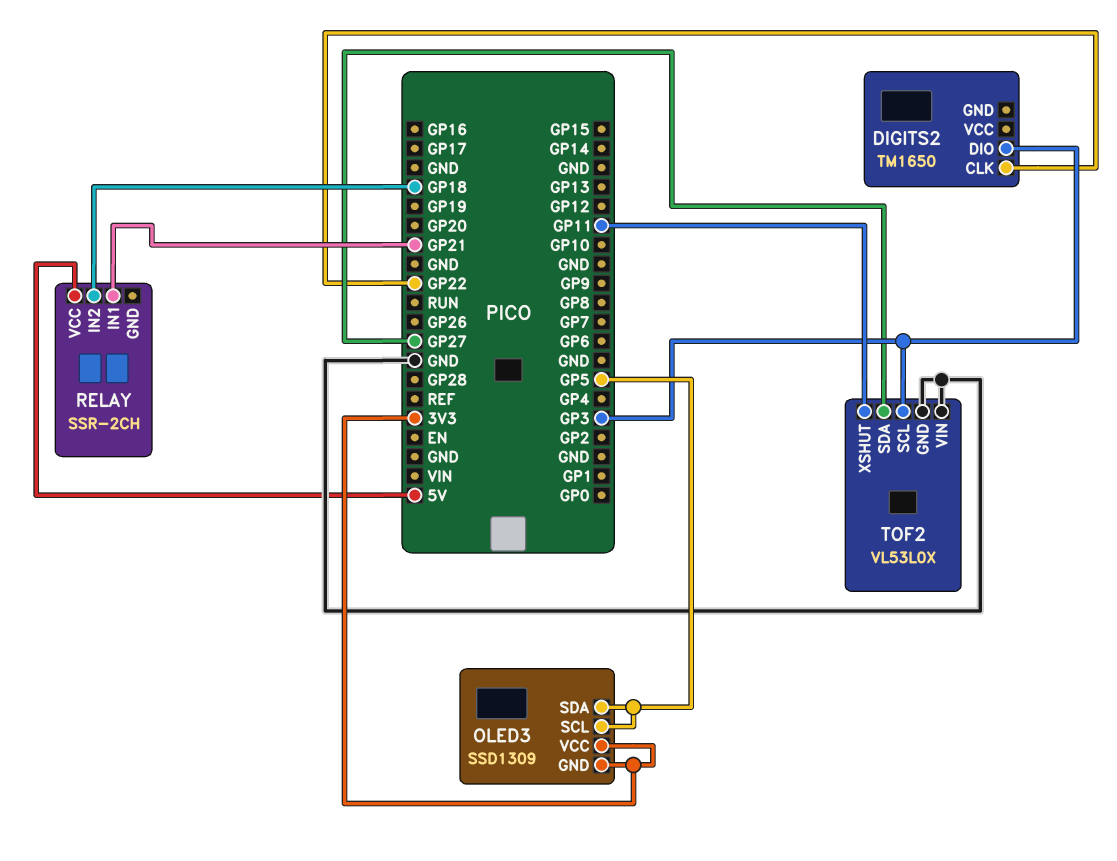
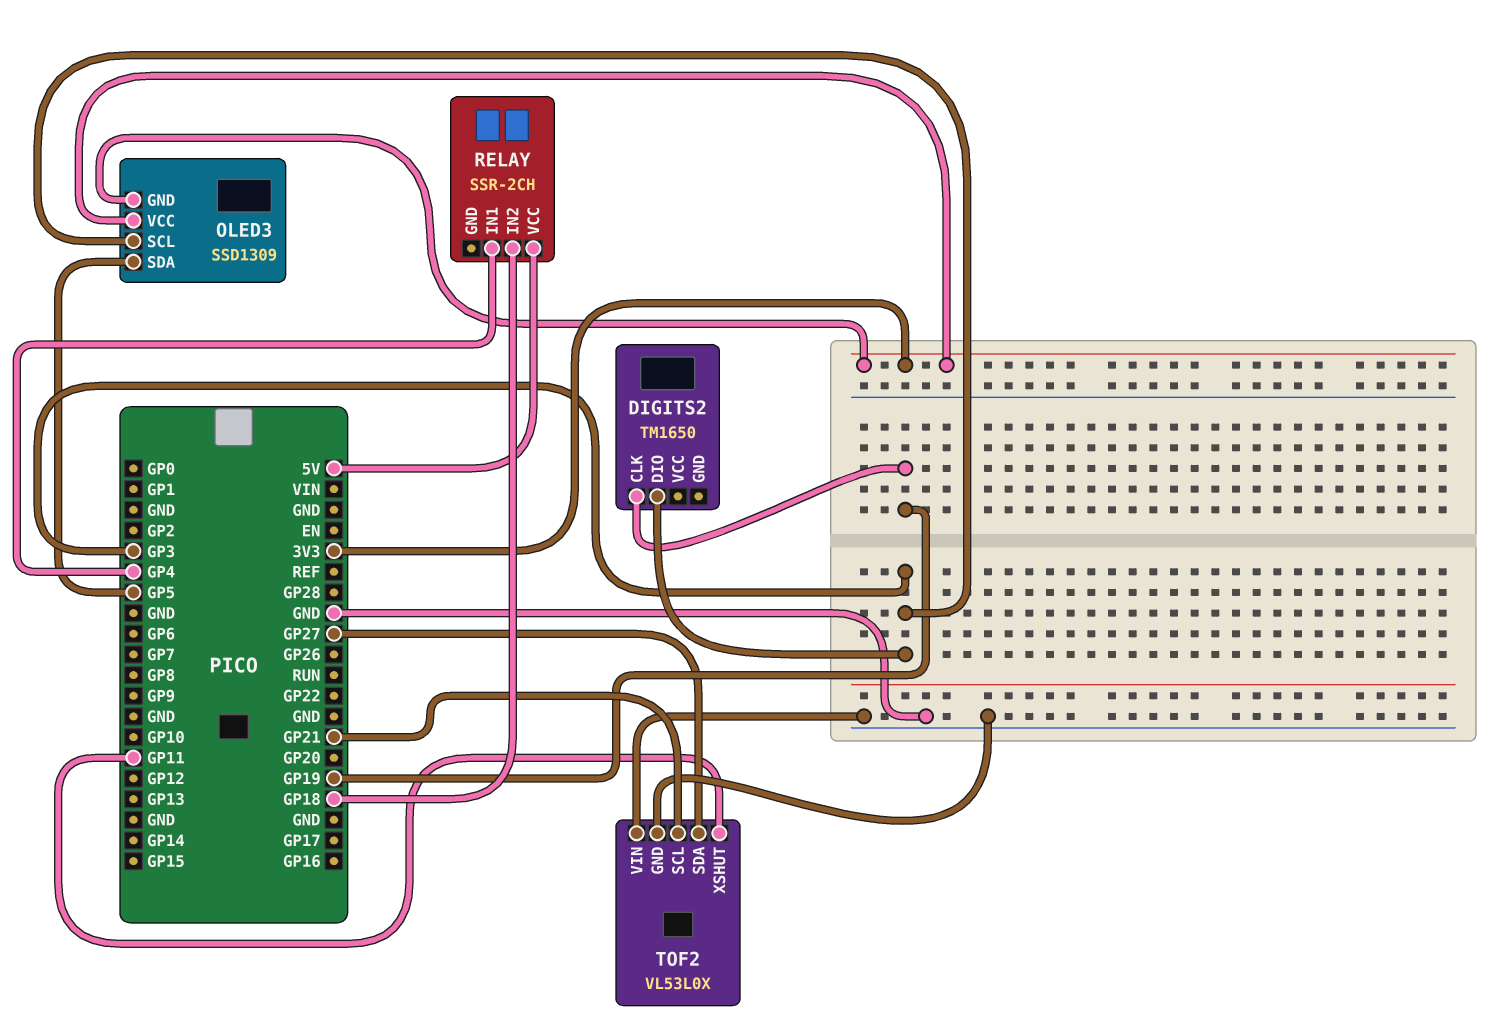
DIGITS2 pin CLK: GP22 -> GP19
OLED3 pin SCL: GP5 -> GP3
RELAY pin IN1: GP21 -> GP4
TOF2 pin SCL: GP3 -> GP21

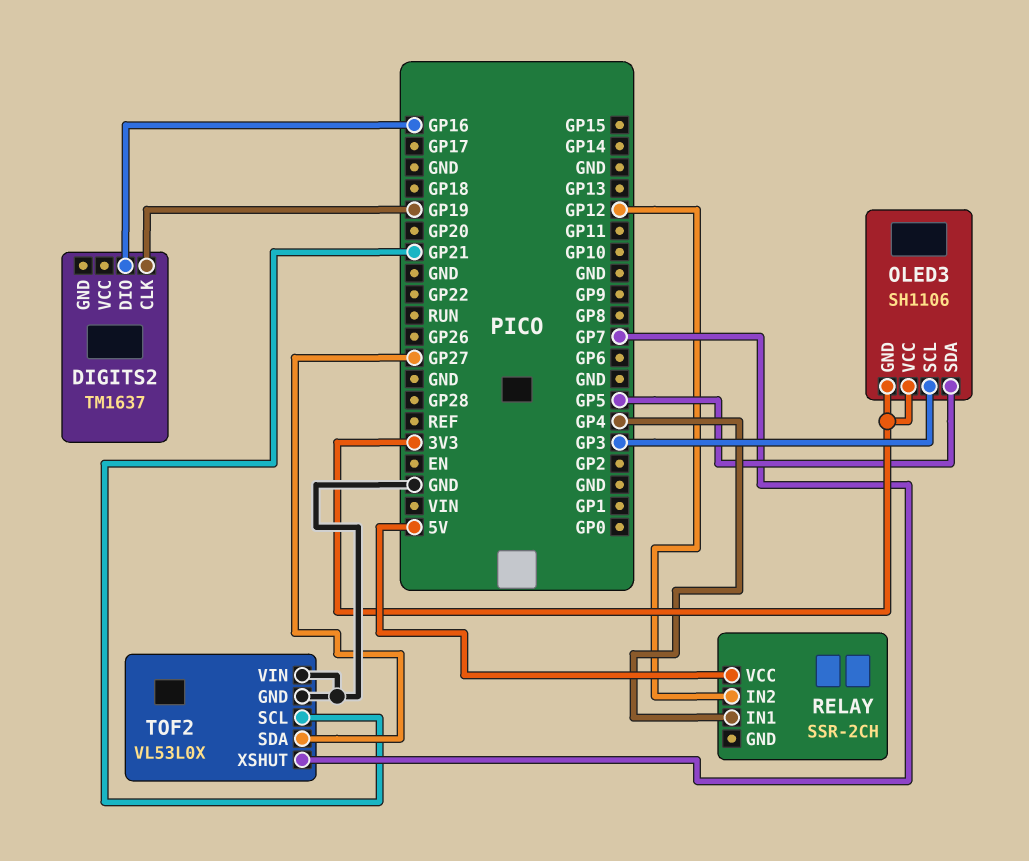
DIGITS2: TM1650 -> TM1637
DIGITS2 pin DIO: GP3 -> GP16
OLED3: SSD1309 -> SH1106
RELAY pin IN2: GP18 -> GP12
TOF2 pin XSHUT: GP11 -> GP7

